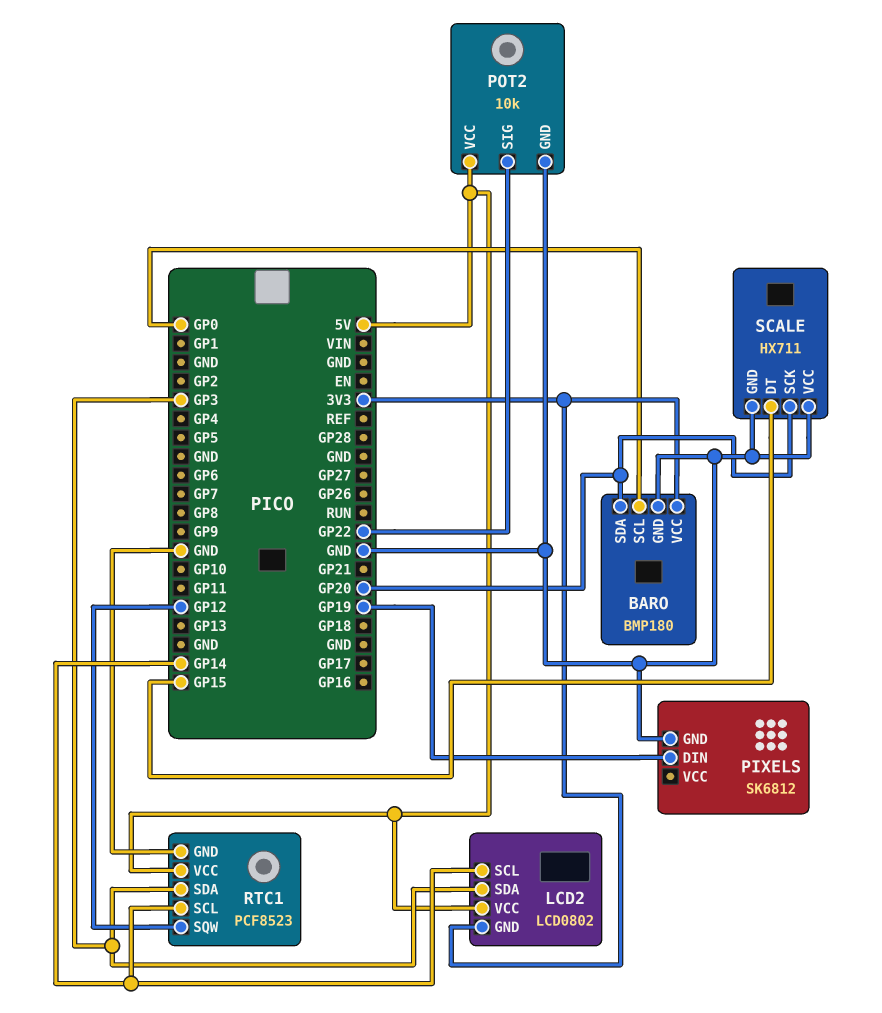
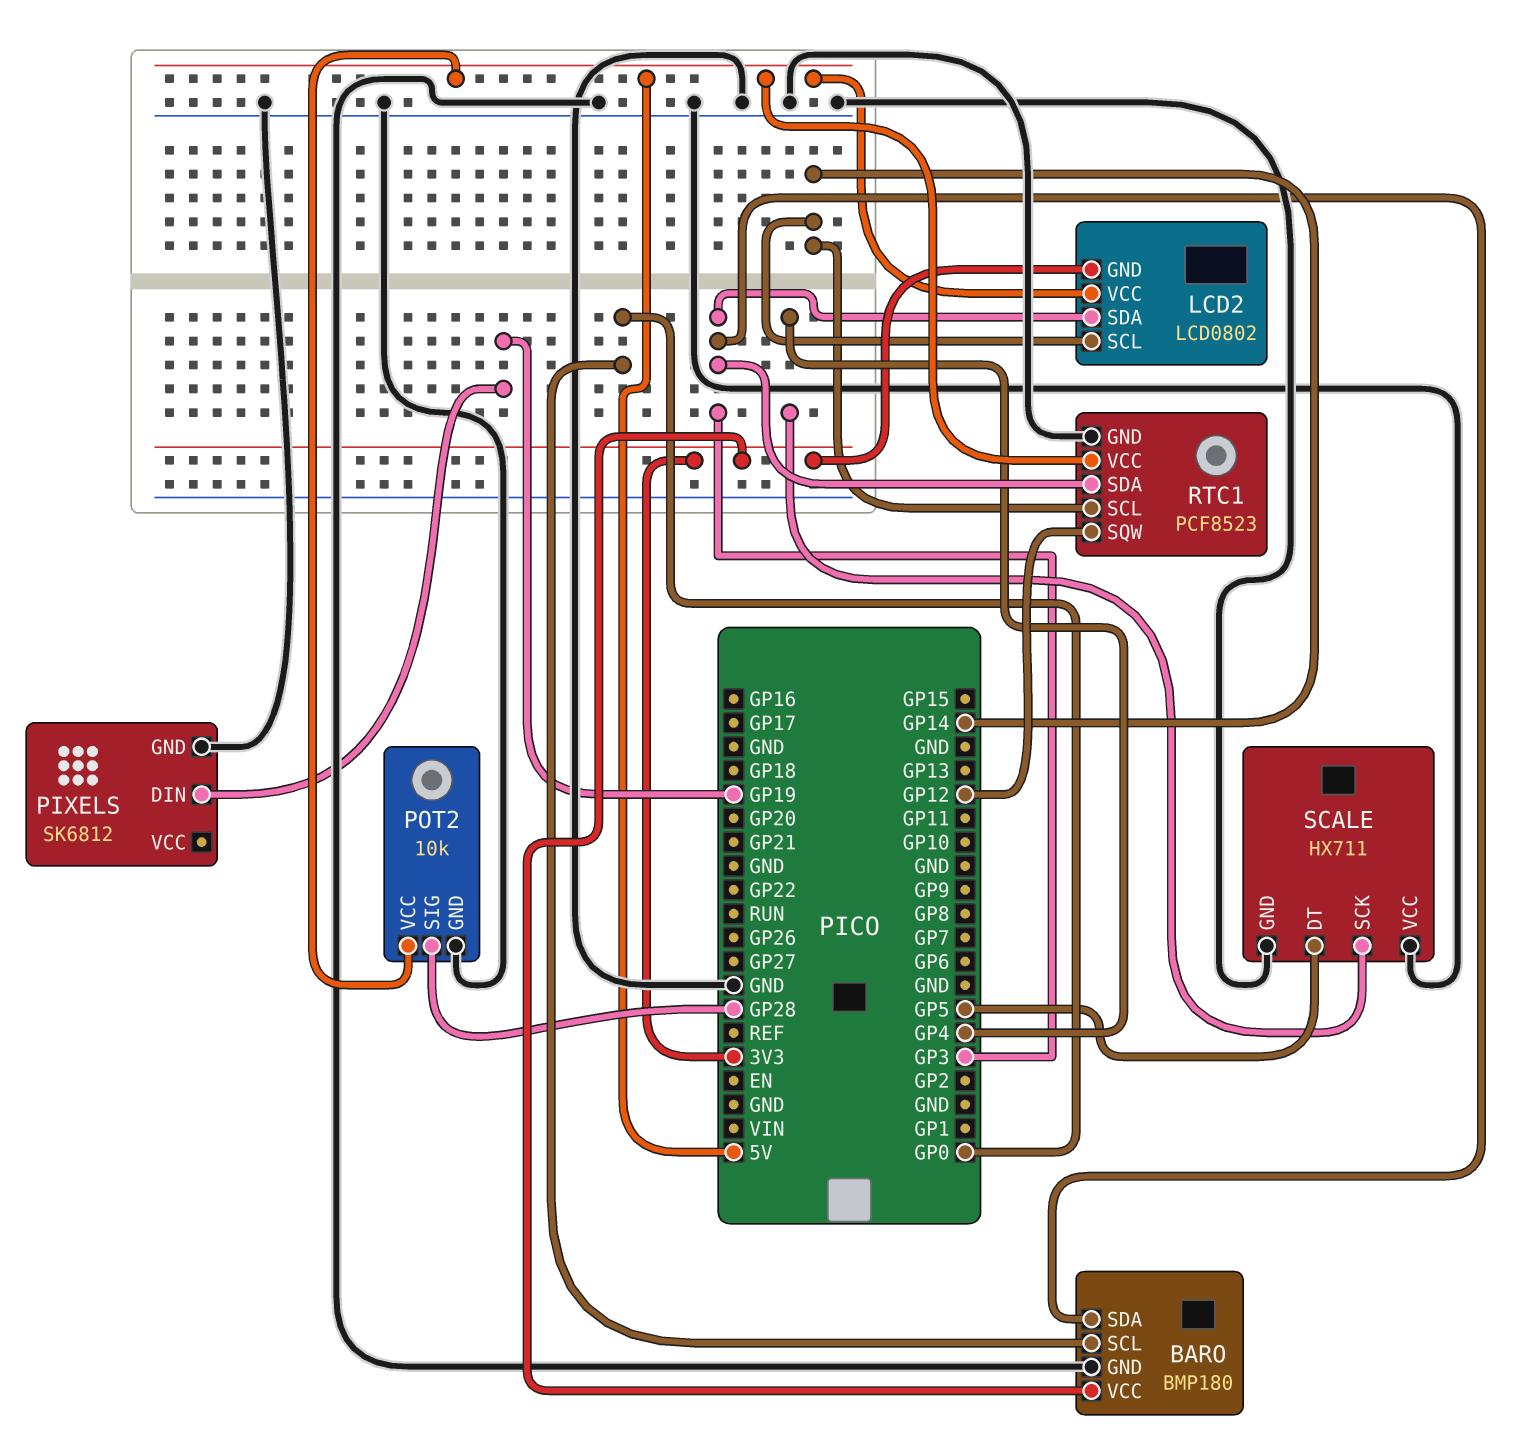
BARO pin SDA: GP20 -> GP3
POT2 pin SIG: GP22 -> GP28
SCALE pin DT: GP15 -> GP5
SCALE pin SCK: GP20 -> GP4

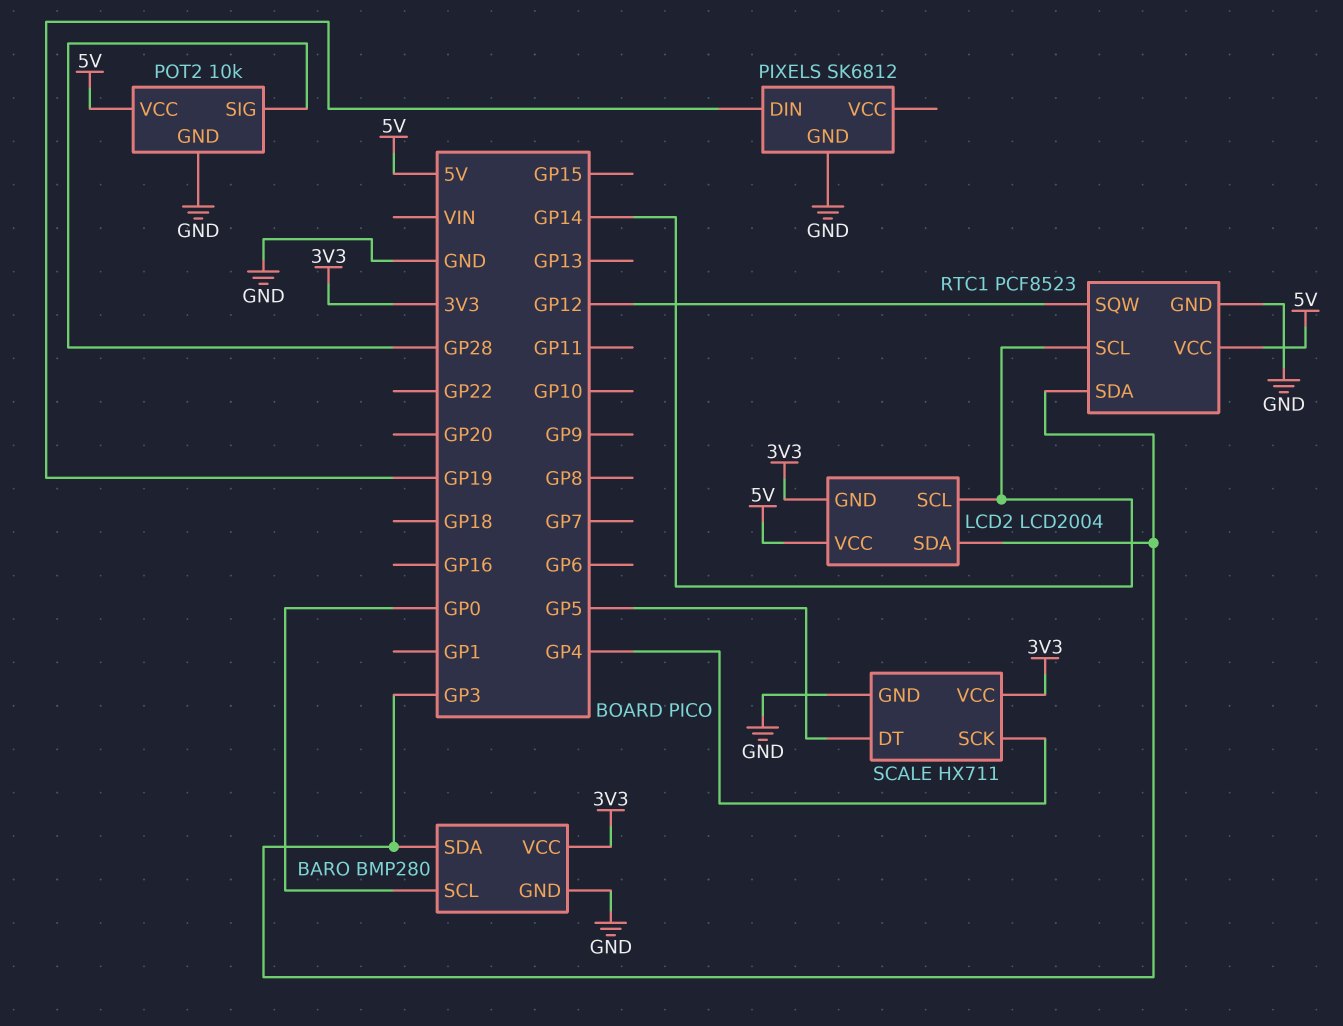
BARO: BMP180 -> BMP280
LCD2: LCD0802 -> LCD2004
SCALE pin VCC: GND -> 3V3

